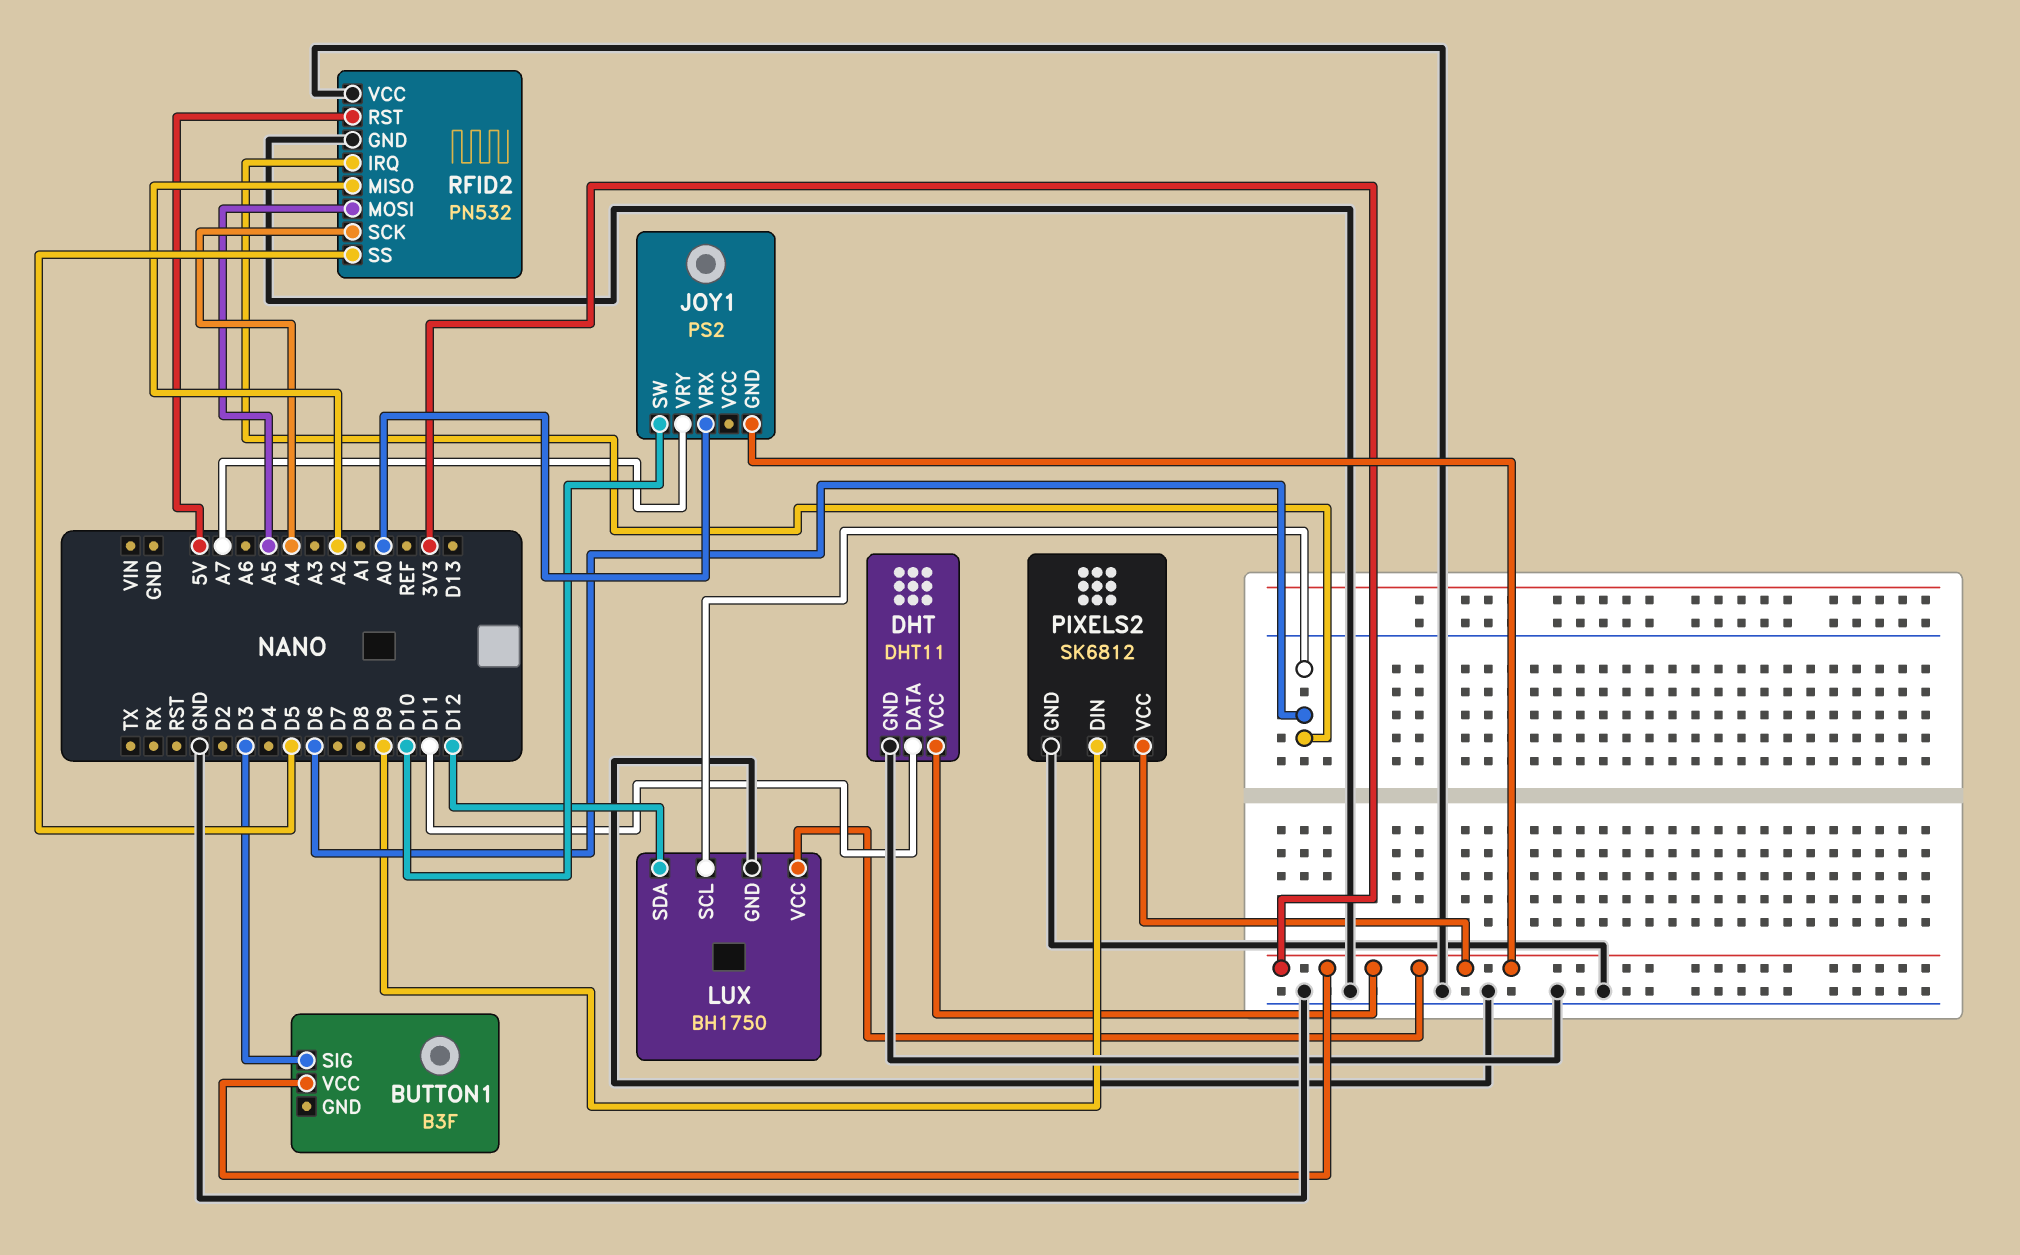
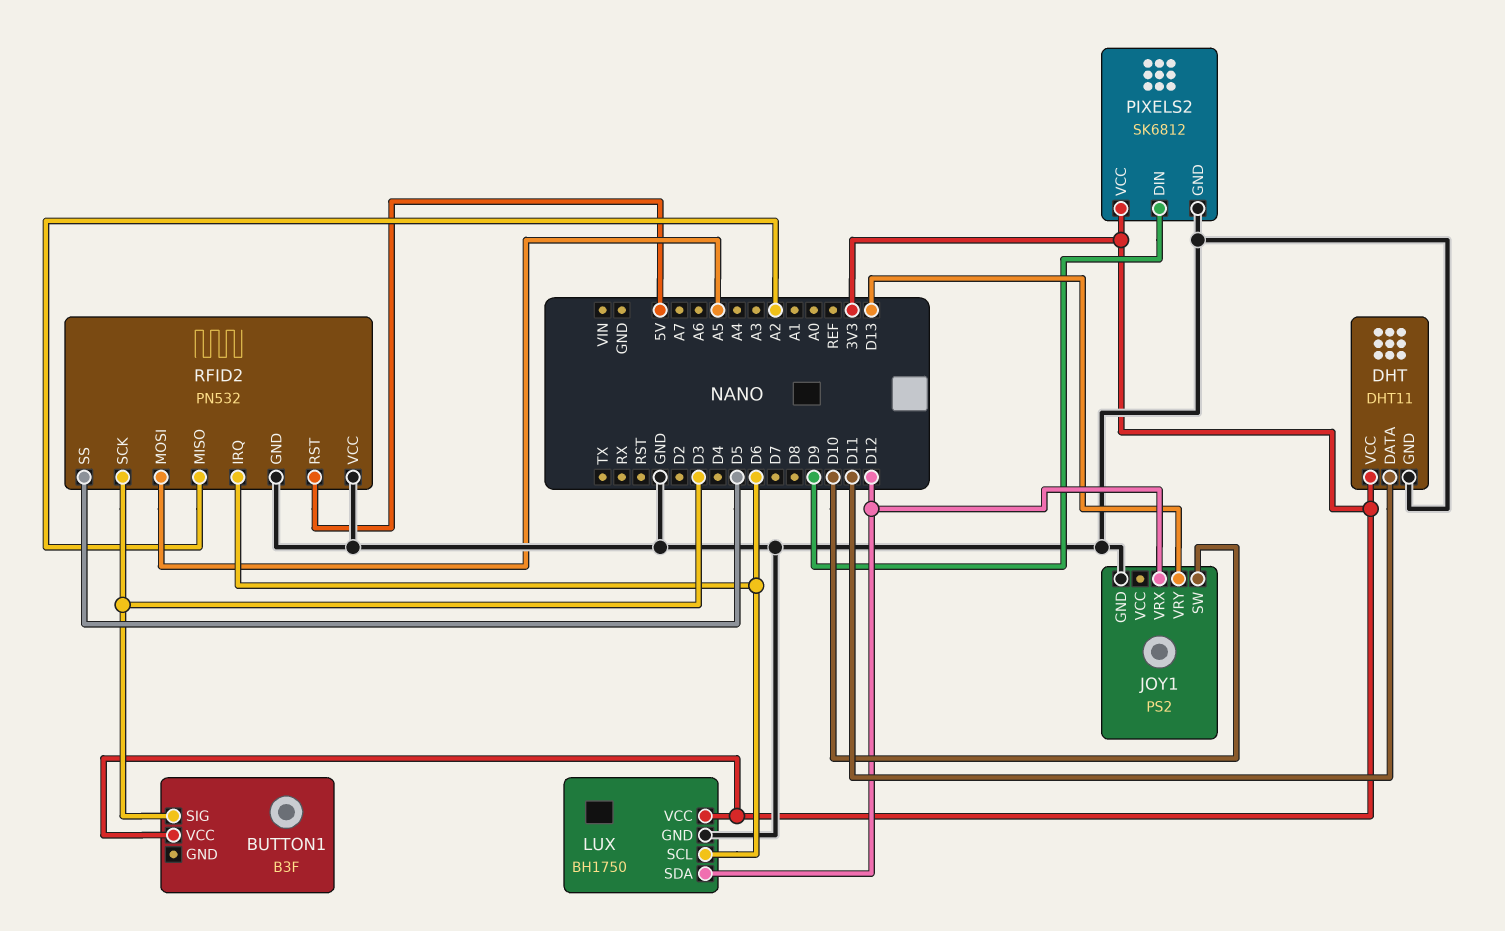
JOY1 pin GND: 3V3 -> GND
JOY1 pin VRX: A0 -> D12
JOY1 pin VRY: A7 -> D13
RFID2 pin SCK: A4 -> D3

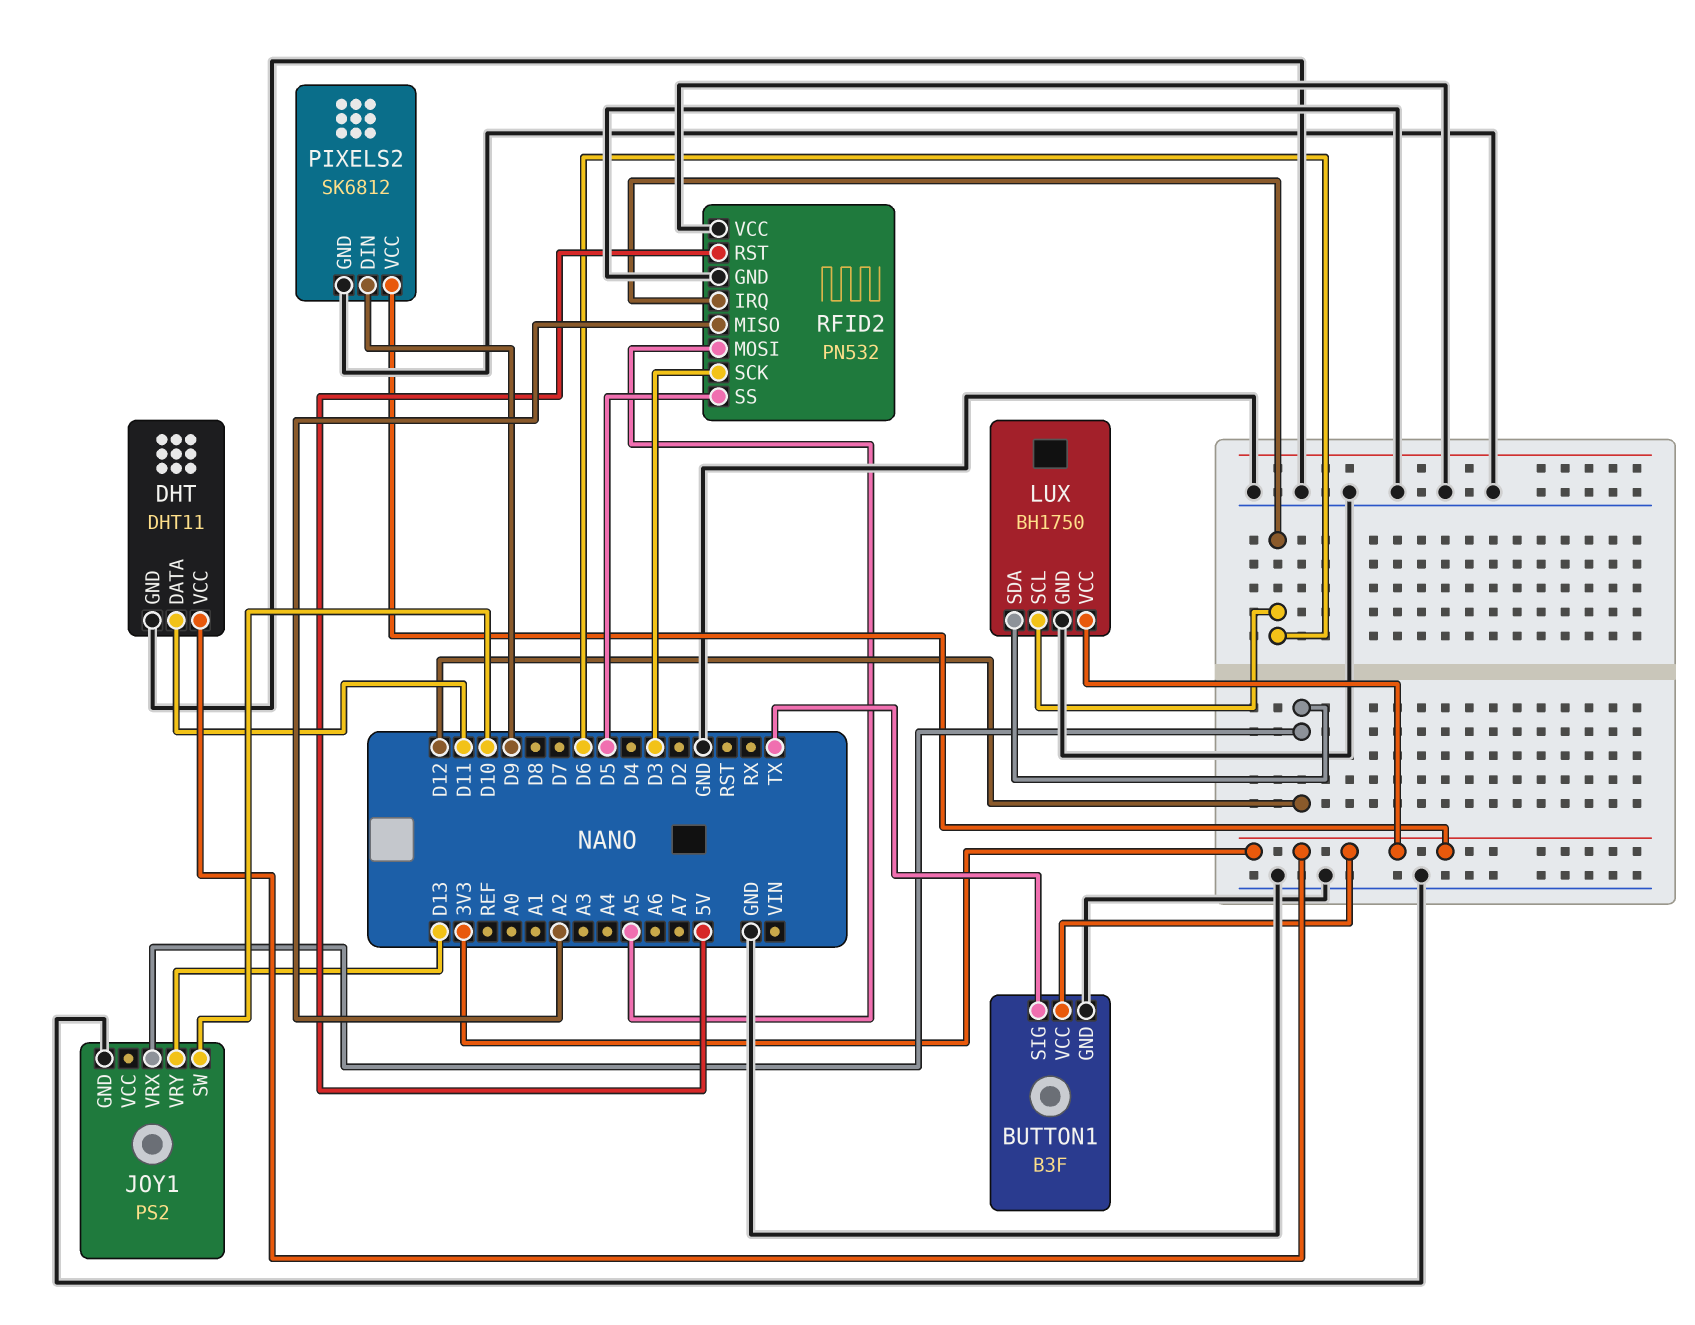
BUTTON1 pin GND: none -> GND
BUTTON1 pin SIG: D3 -> TX

